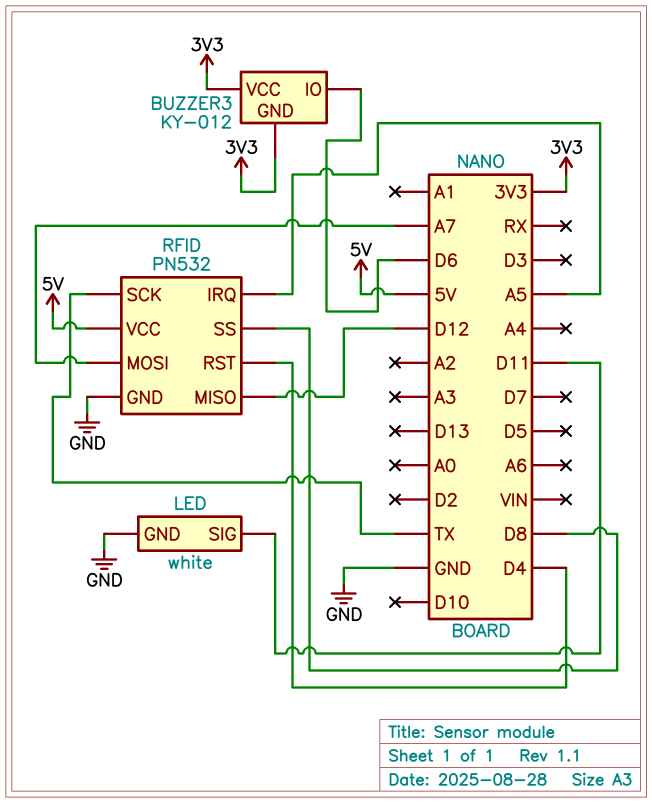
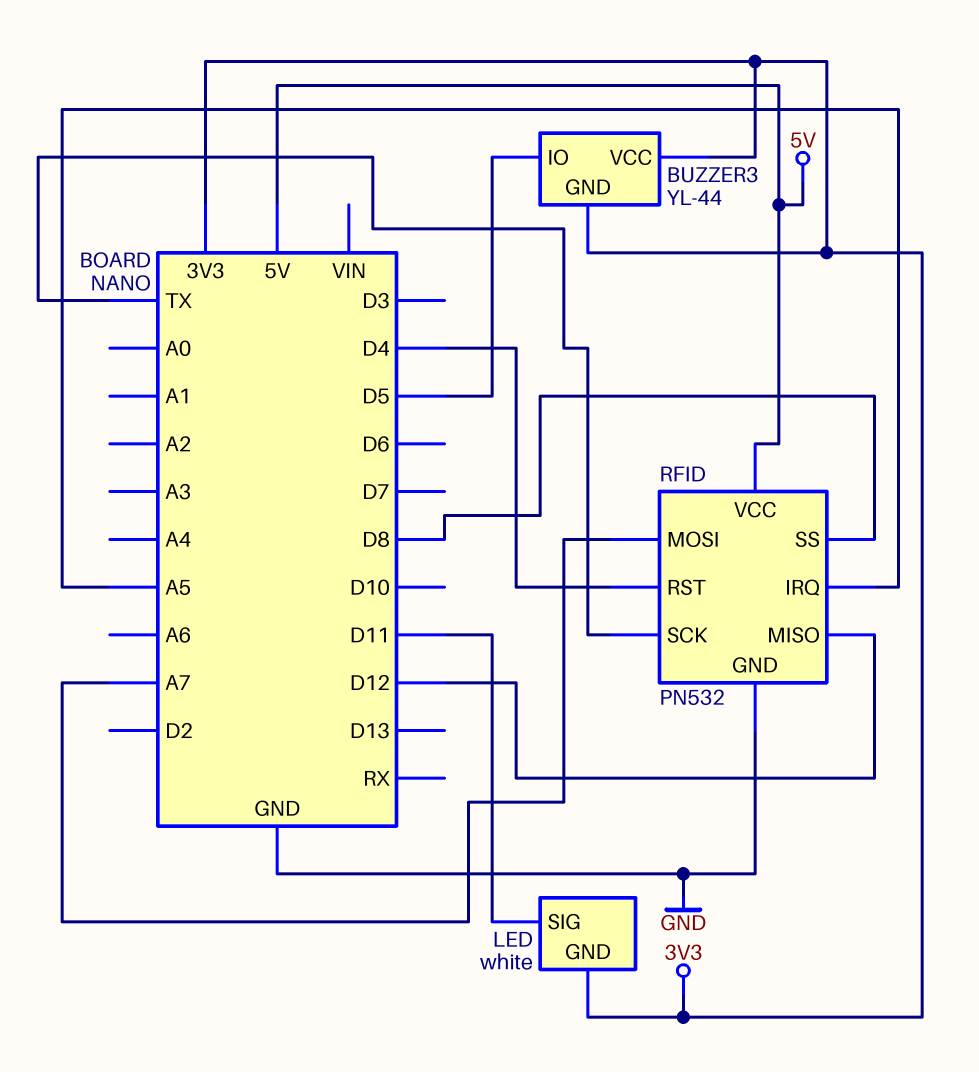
BUZZER3: KY-012 -> YL-44
BUZZER3 pin IO: D6 -> D5
LED pin GND: GND -> 3V3

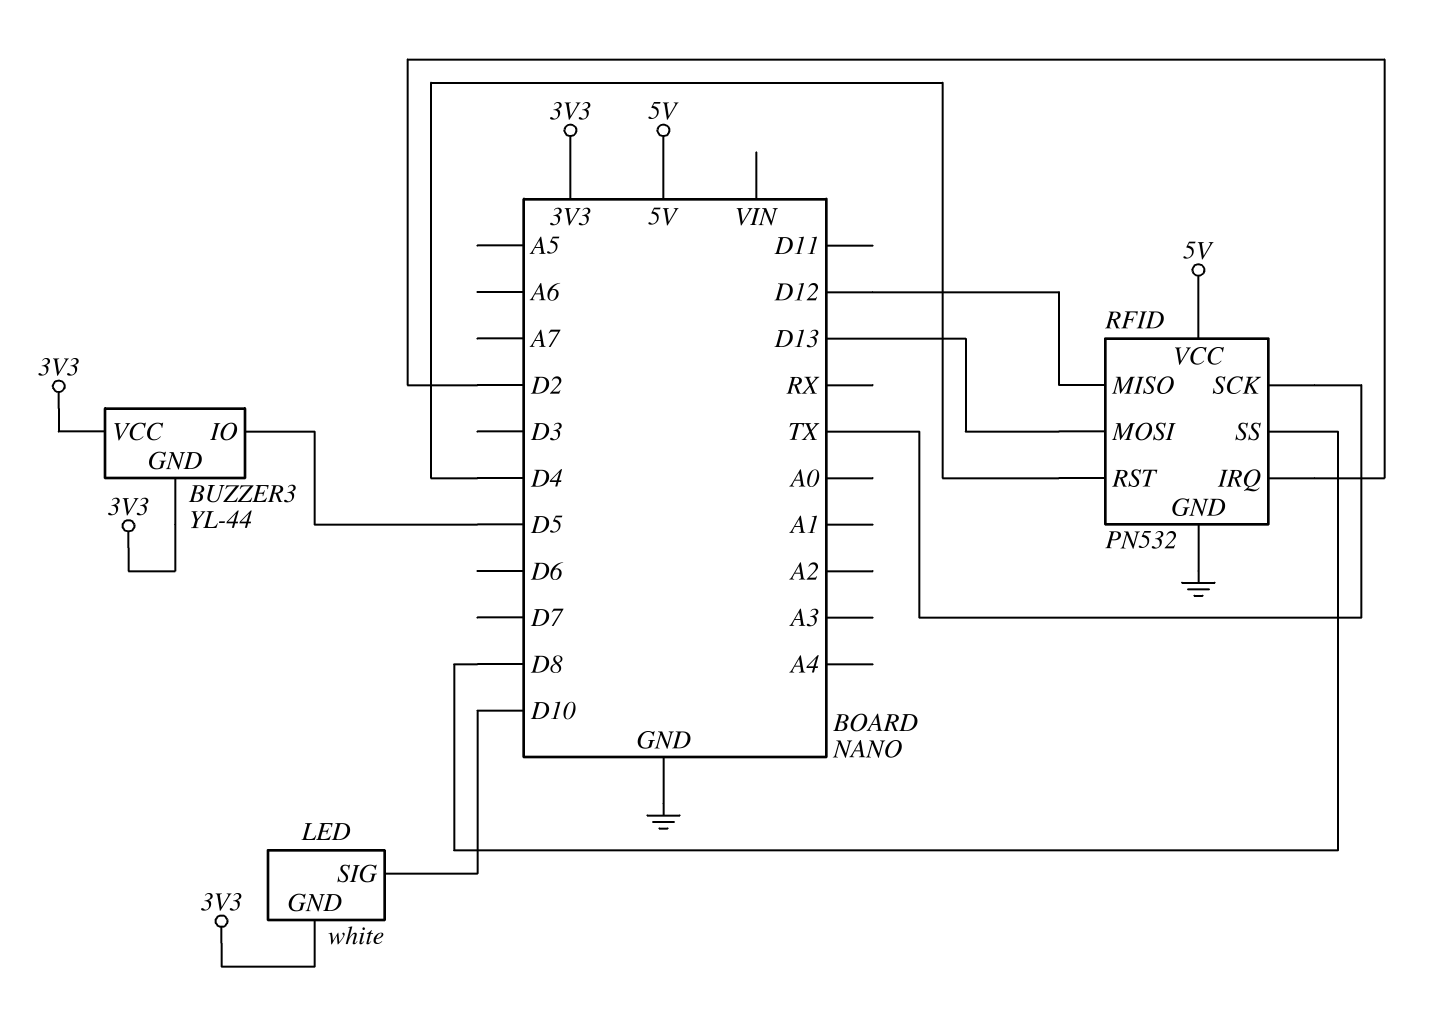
LED pin SIG: D11 -> D10
RFID pin IRQ: A5 -> D2
RFID pin MOSI: A7 -> D13

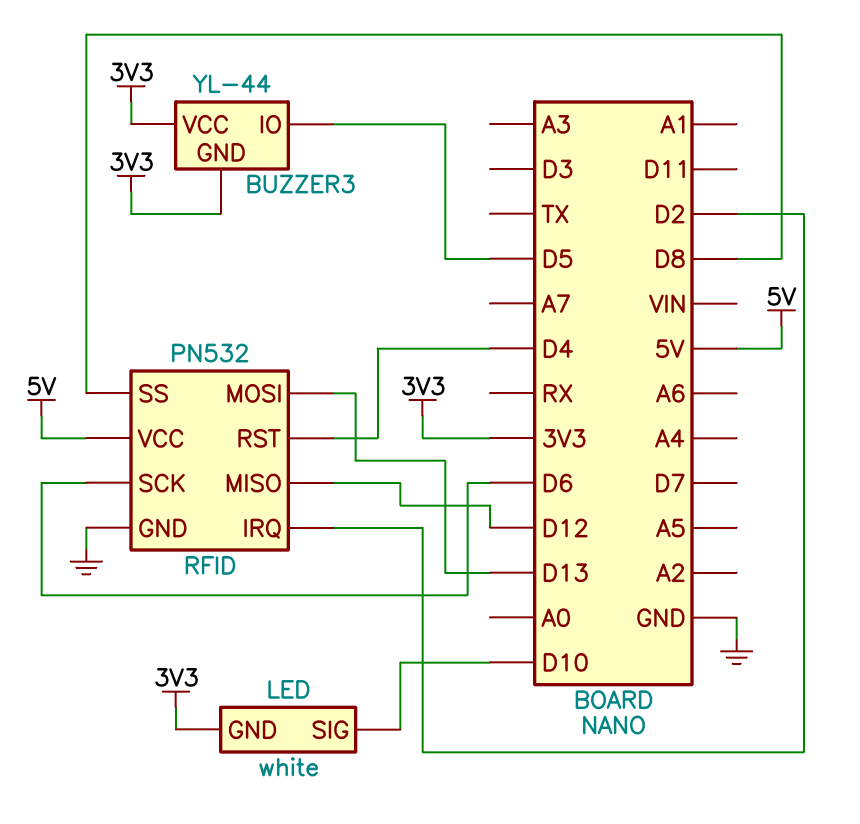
RFID pin SCK: TX -> D6

